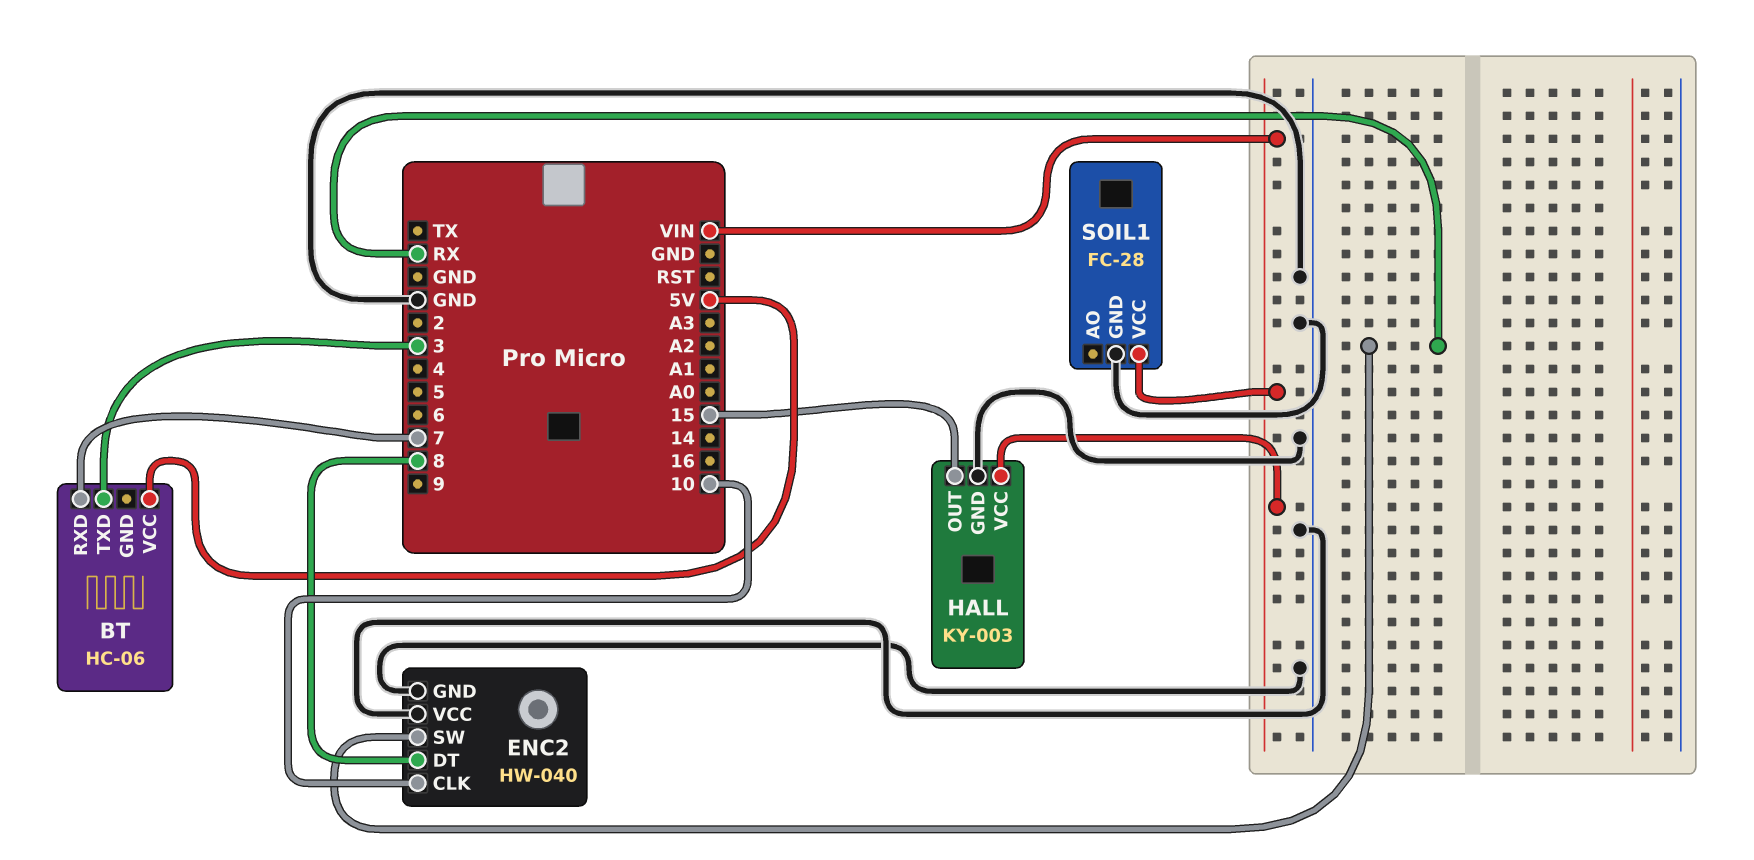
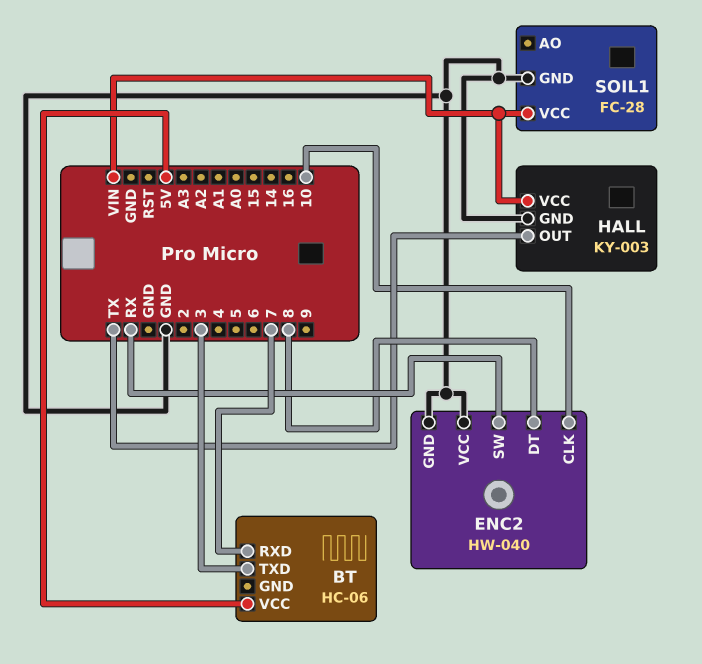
HALL pin OUT: 15 -> TX

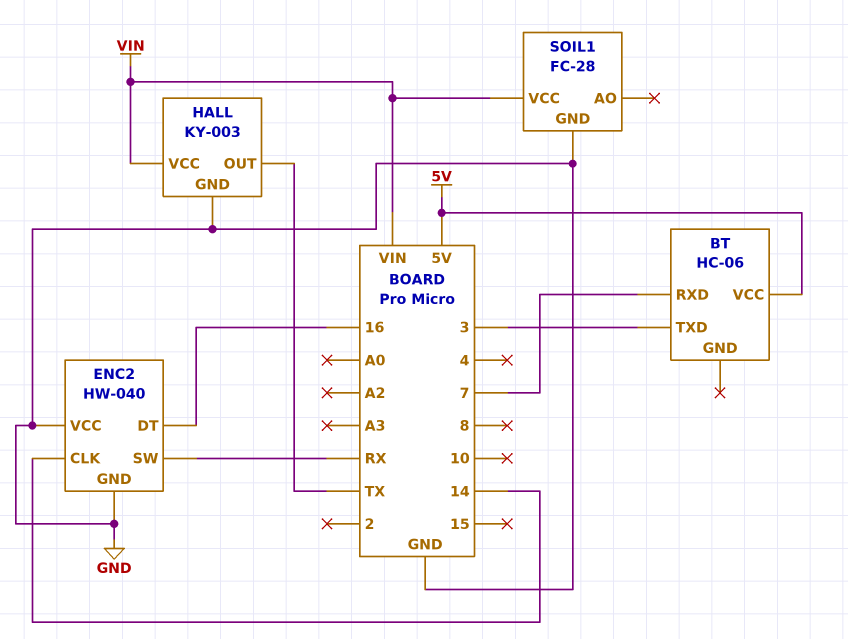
ENC2 pin CLK: 10 -> 14
ENC2 pin DT: 8 -> 16

